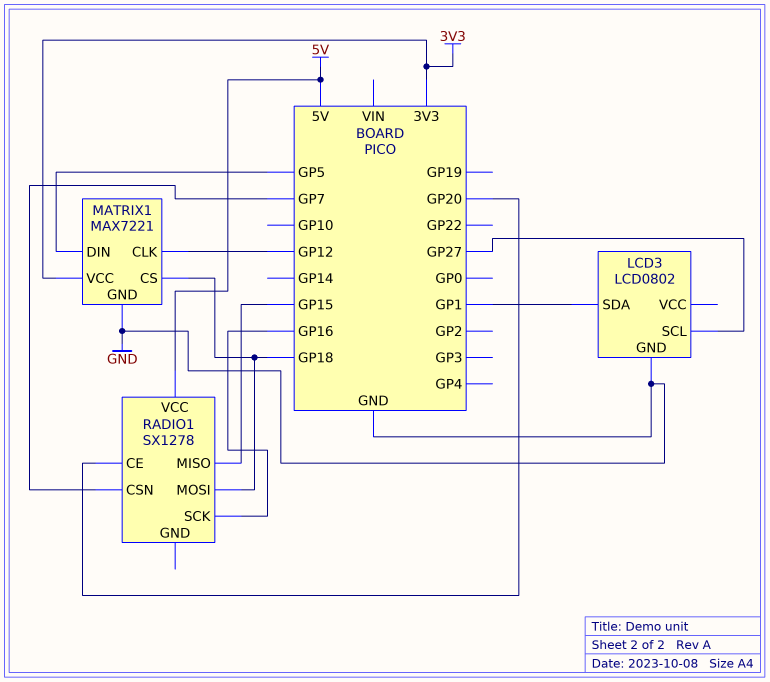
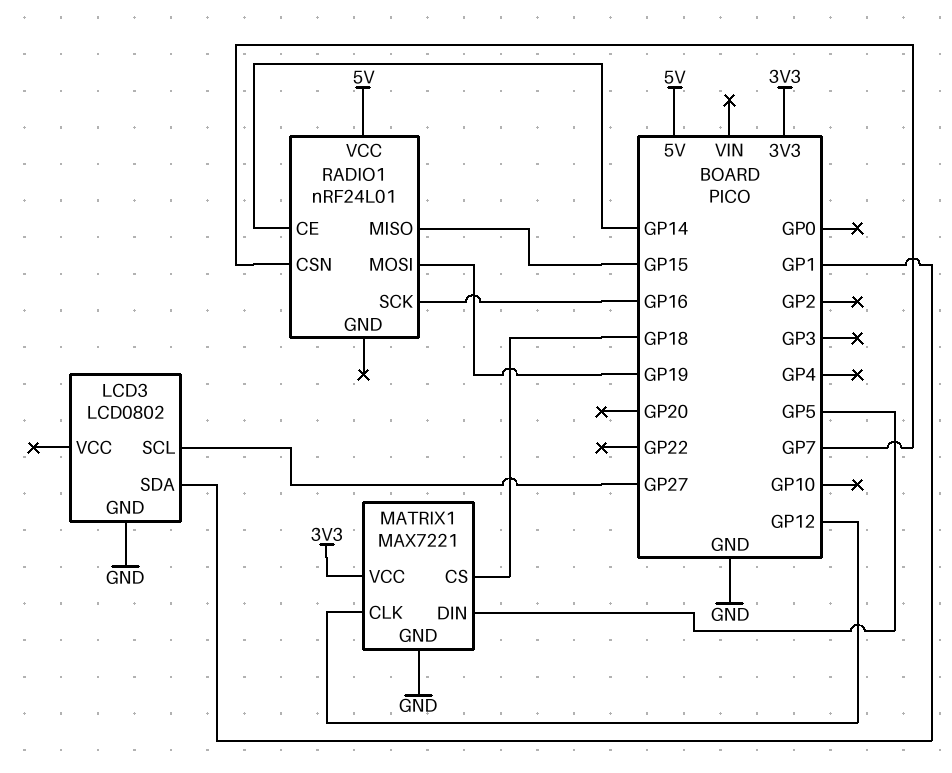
RADIO1: SX1278 -> nRF24L01
RADIO1 pin CE: GP20 -> GP14
RADIO1 pin MOSI: GP18 -> GP19

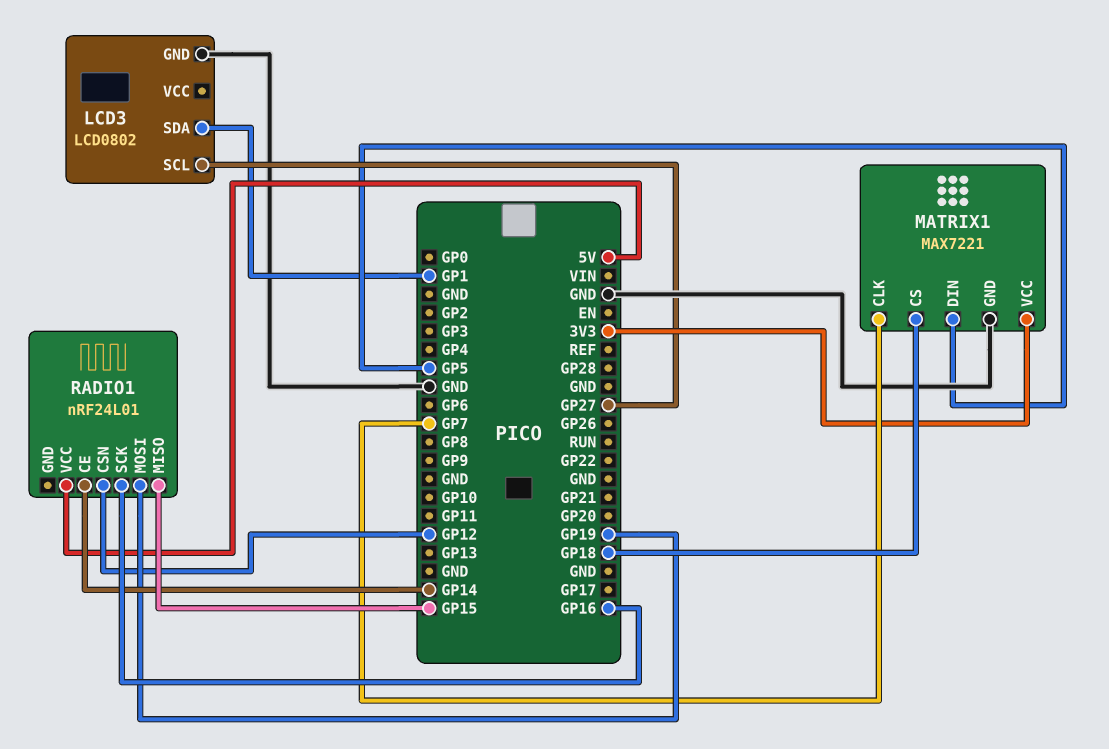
MATRIX1 pin CLK: GP12 -> GP7
RADIO1 pin CSN: GP7 -> GP12

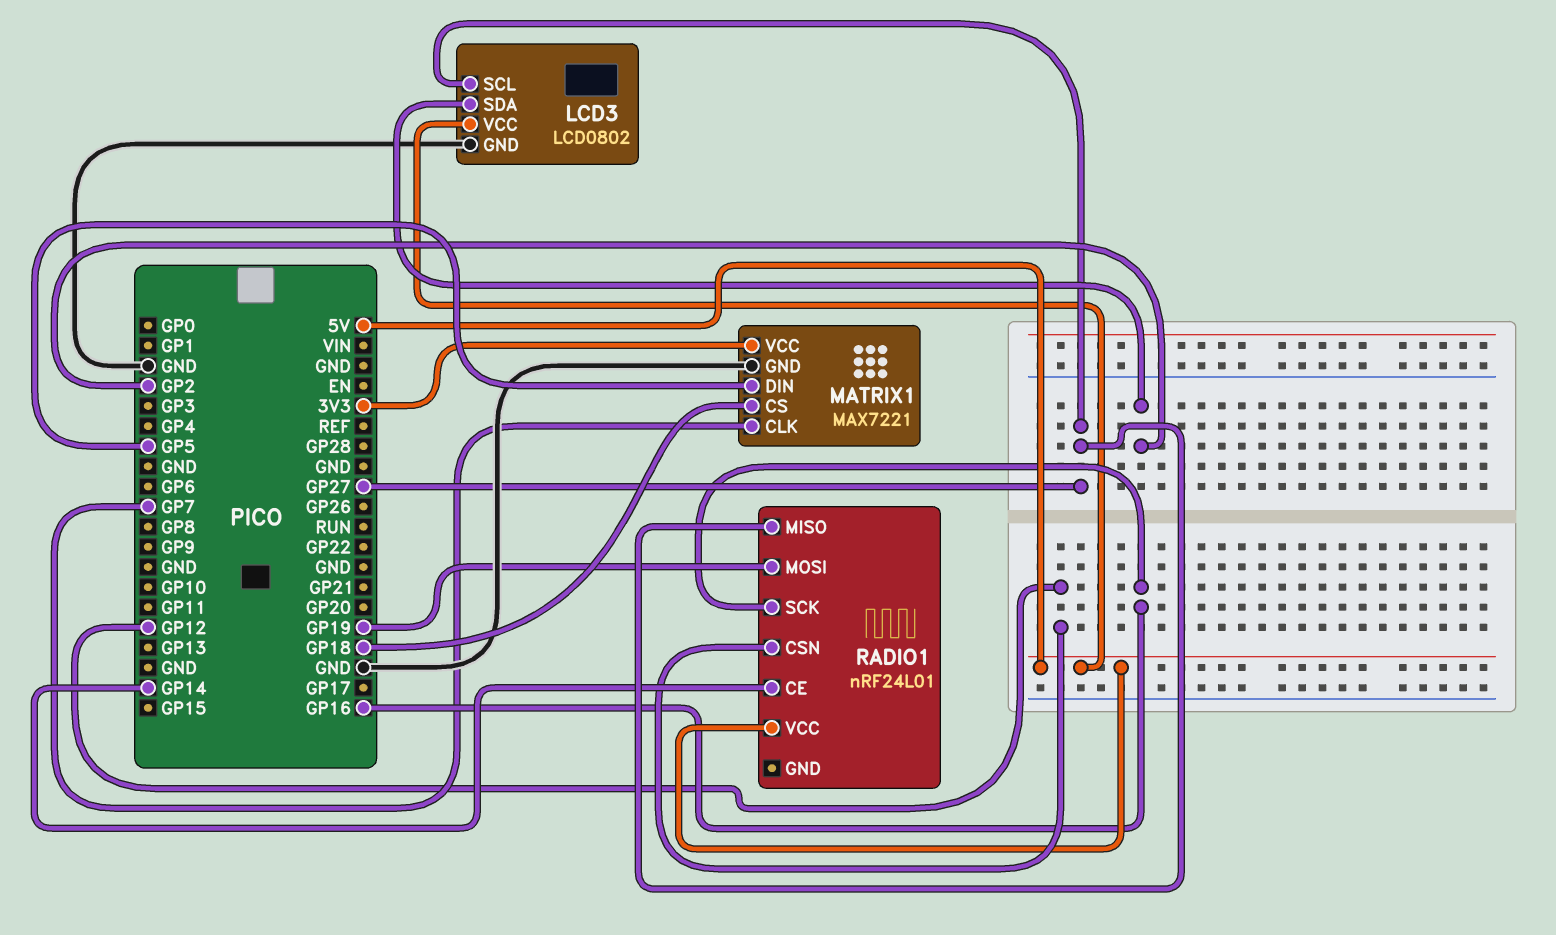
LCD3 pin SDA: GP1 -> GP2
LCD3 pin VCC: none -> 5V
RADIO1 pin MISO: GP15 -> GP27

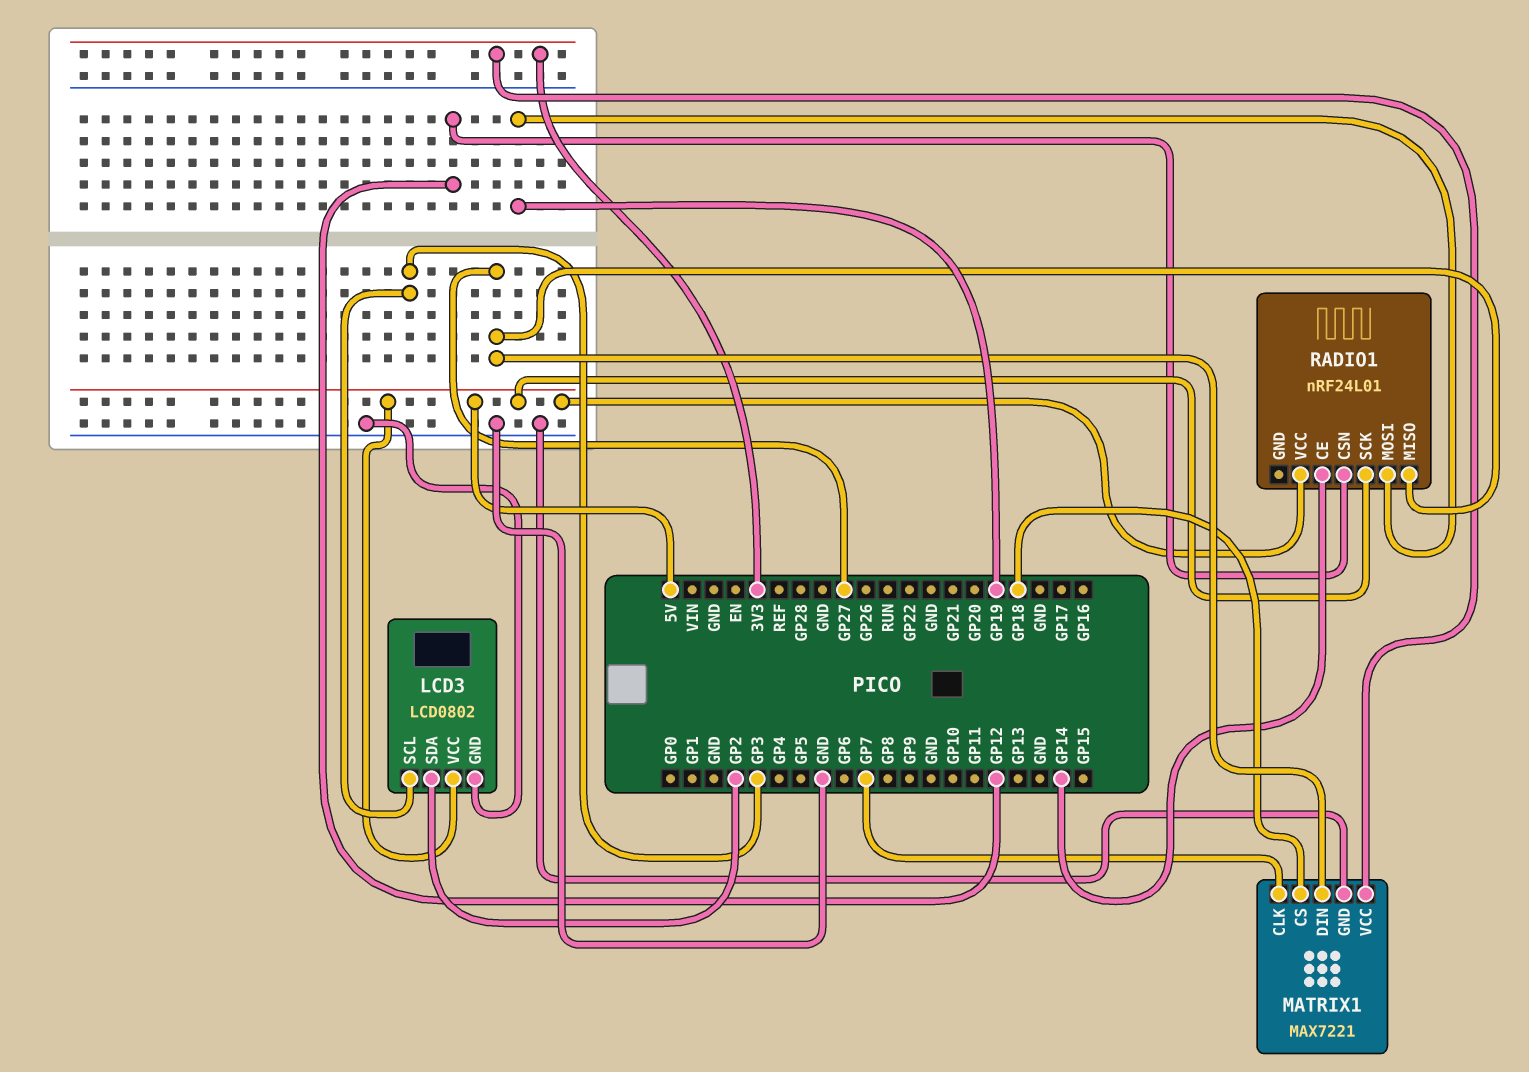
LCD3 pin SCL: GP27 -> GP3
MATRIX1 pin DIN: GP5 -> GP27
RADIO1 pin SCK: GP16 -> 5V

